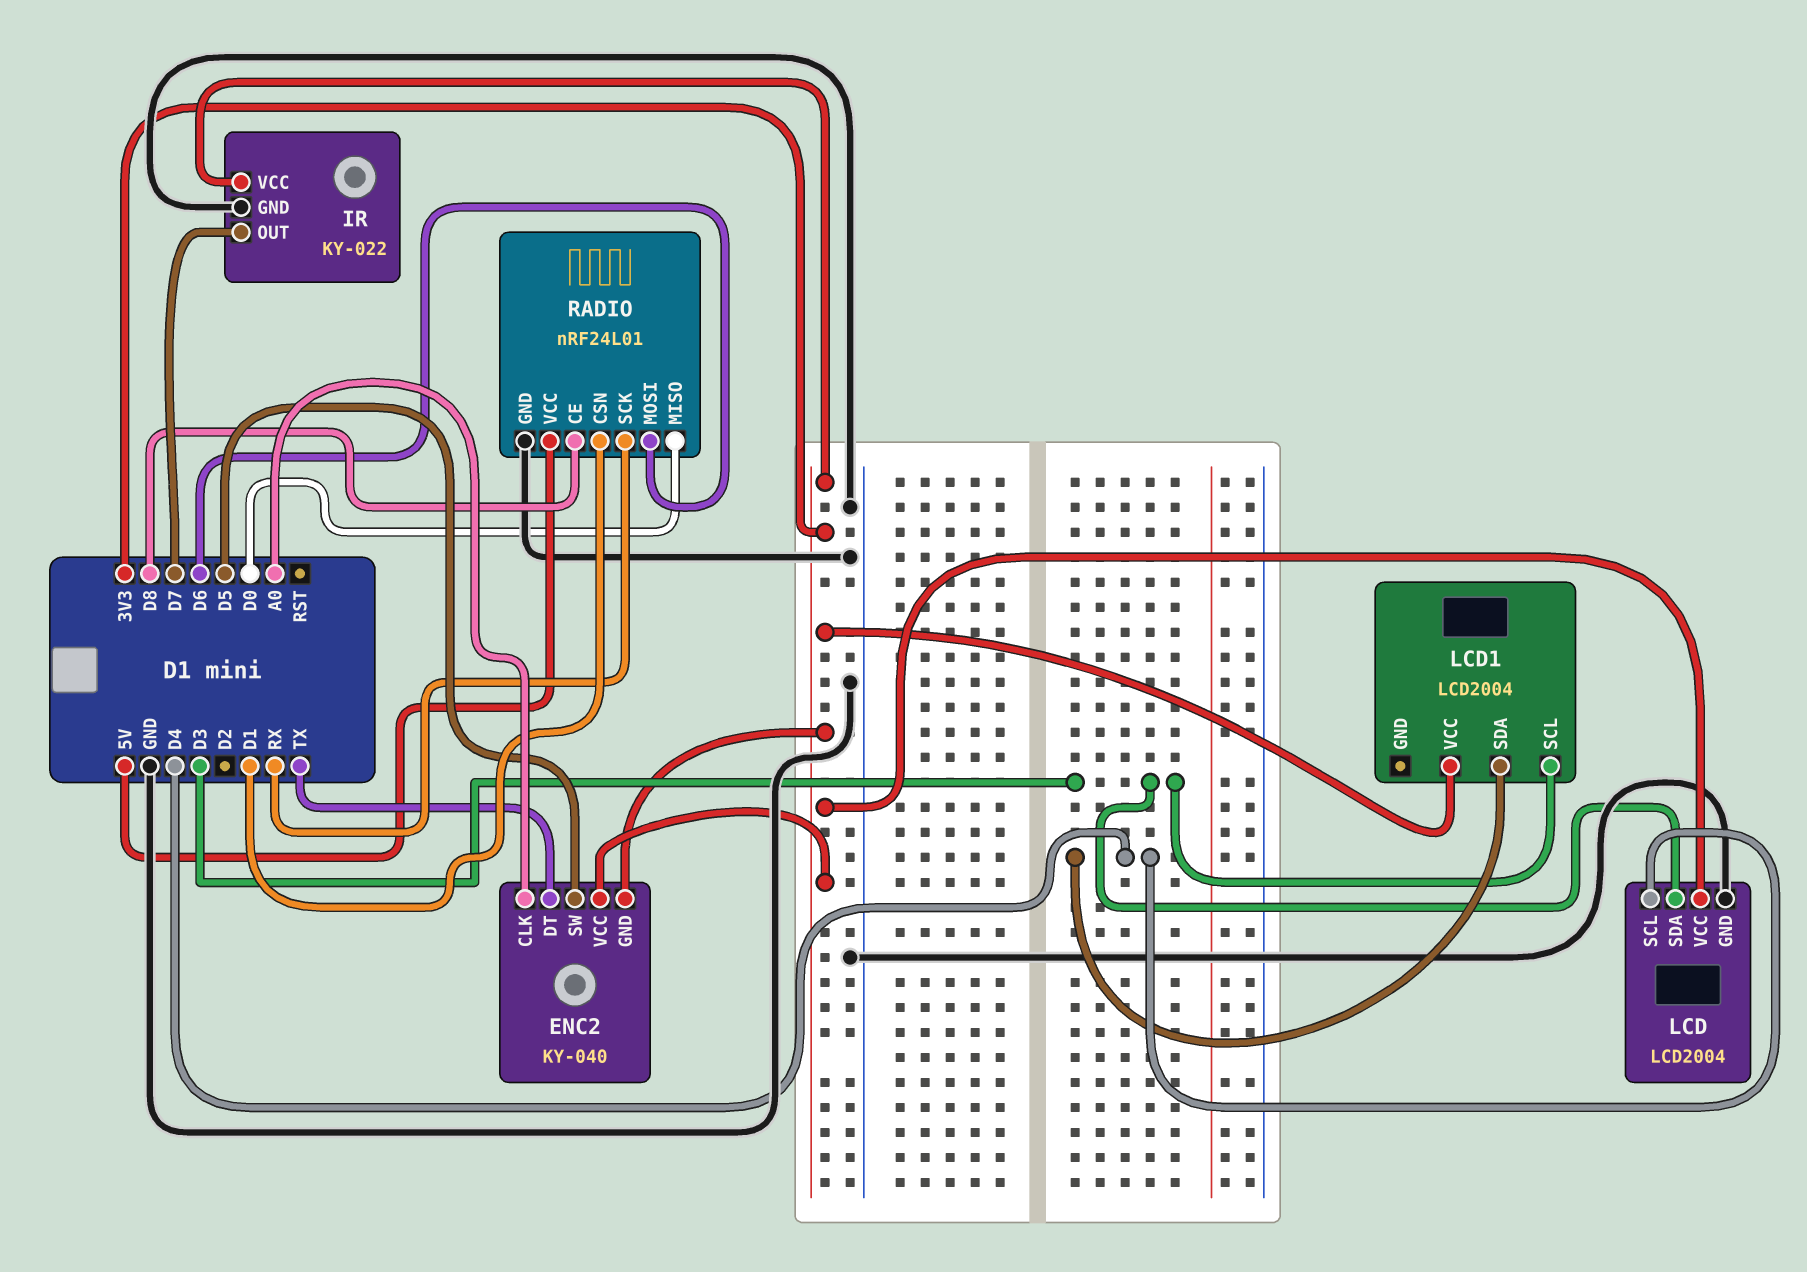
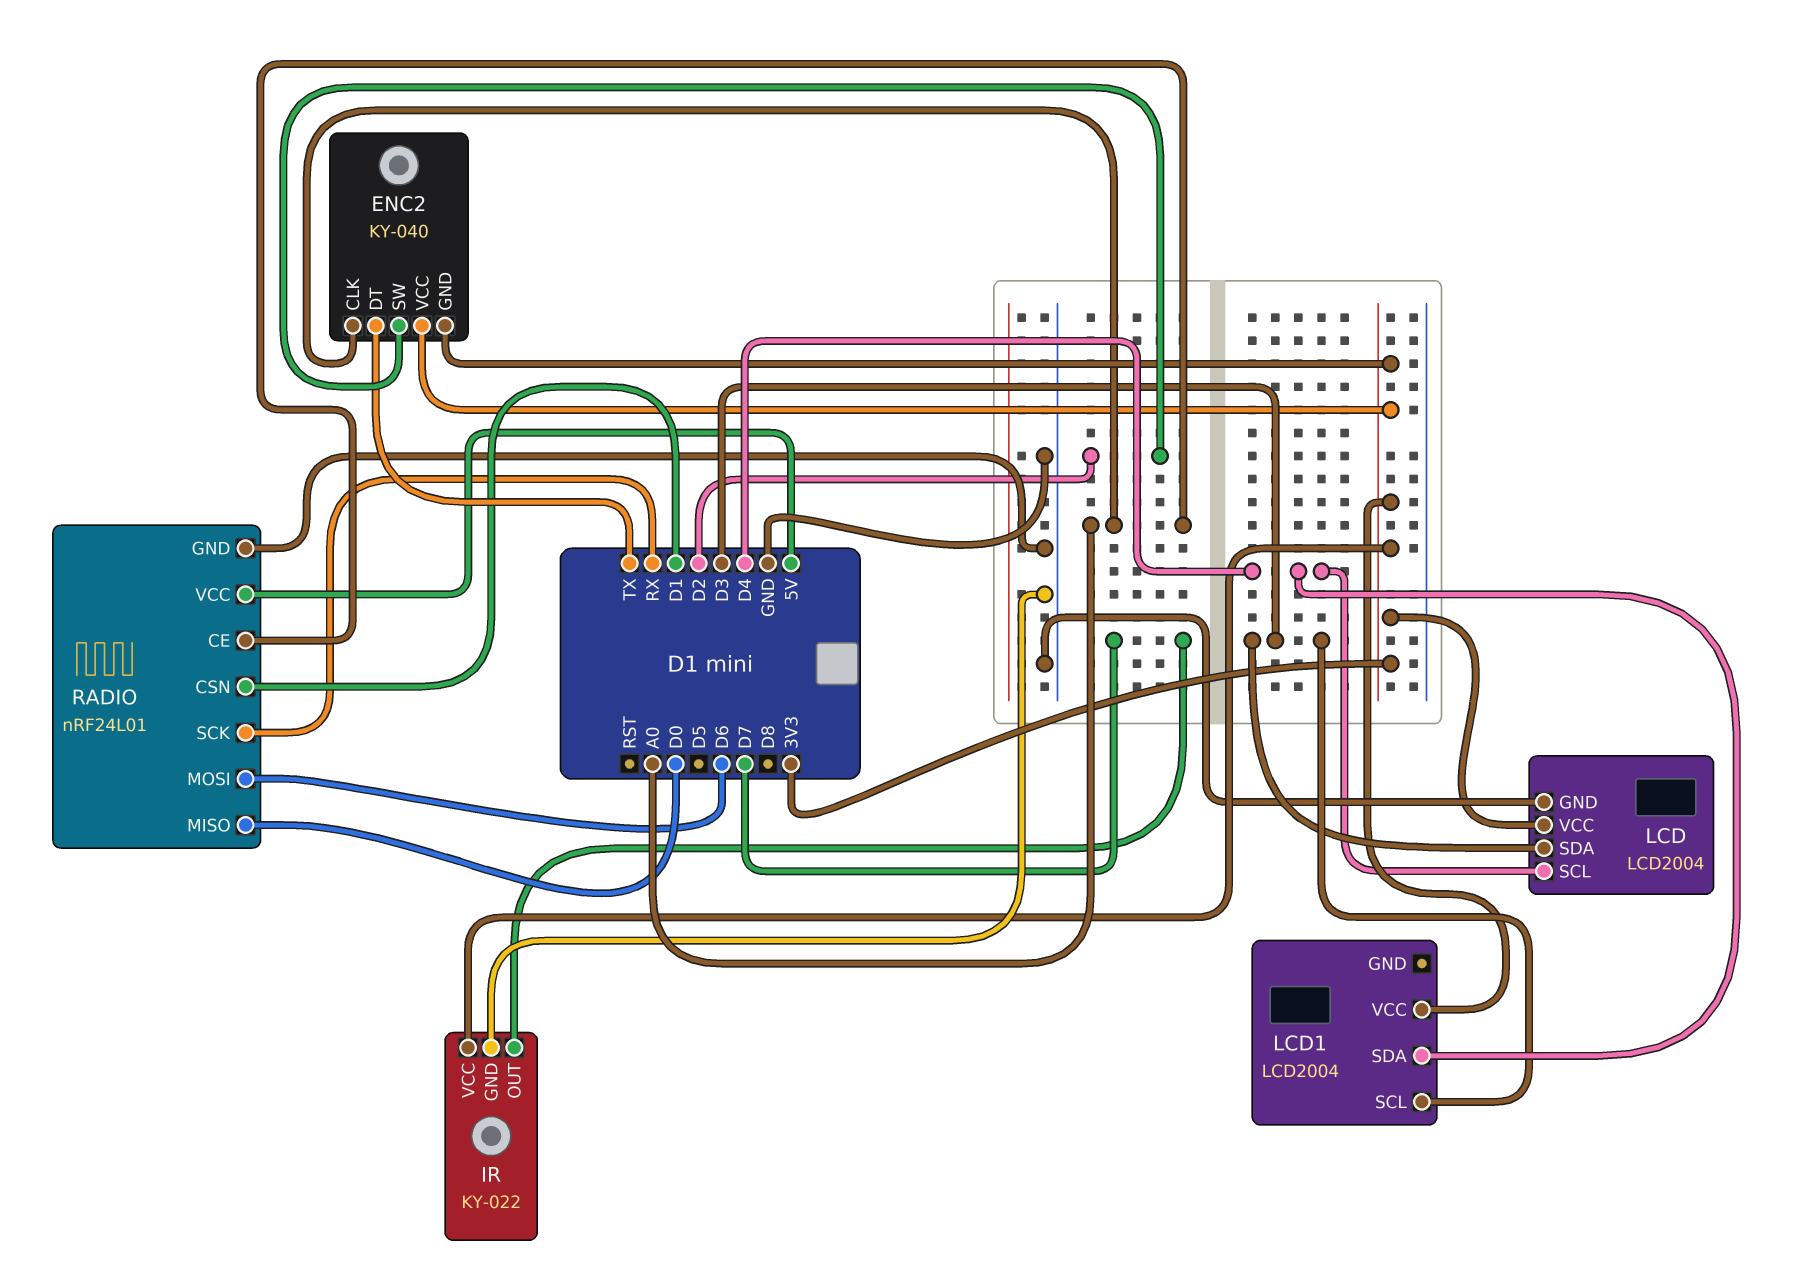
ENC2 pin SW: D5 -> D2
RADIO pin CE: D8 -> A0

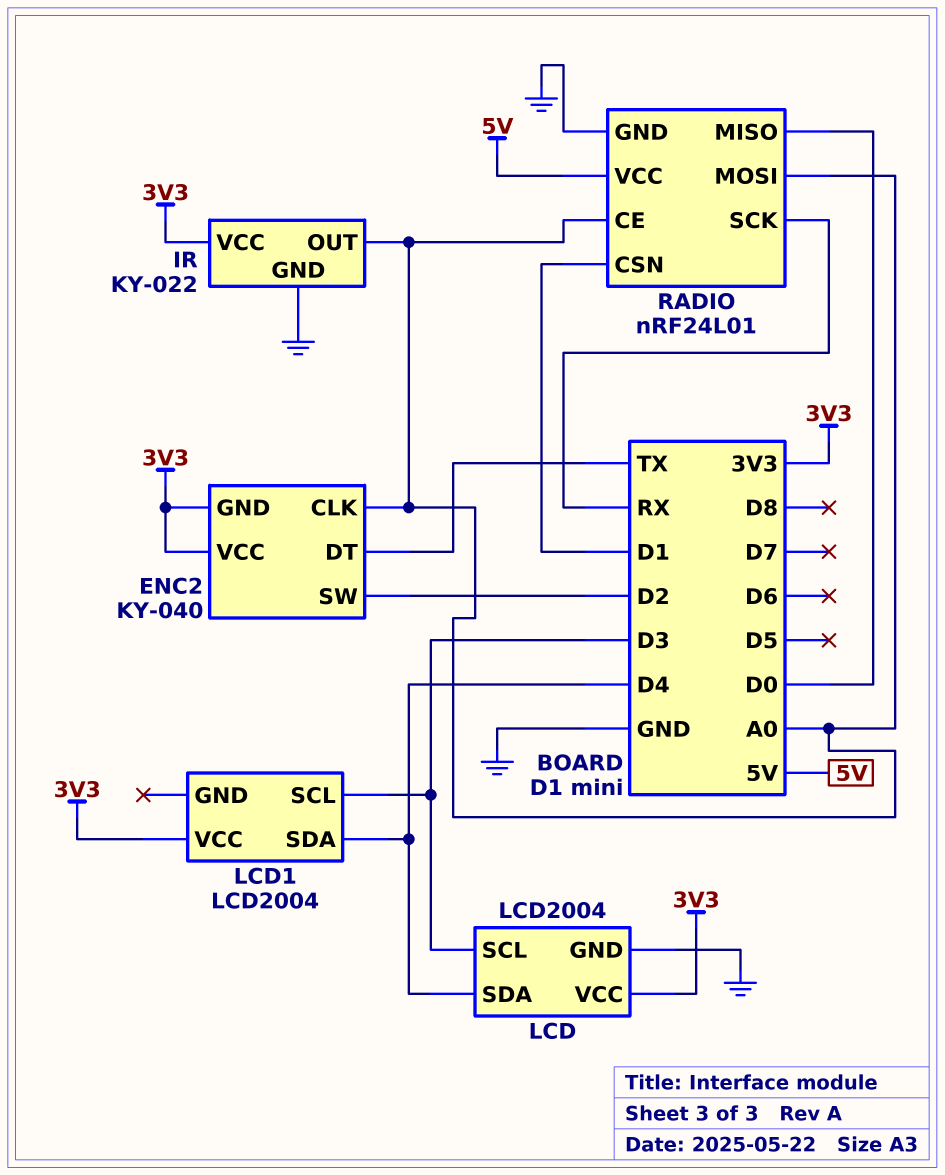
IR pin OUT: D7 -> A0
LCD pin SCL: D4 -> D3
LCD pin SDA: D3 -> D4
RADIO pin MOSI: D6 -> A0

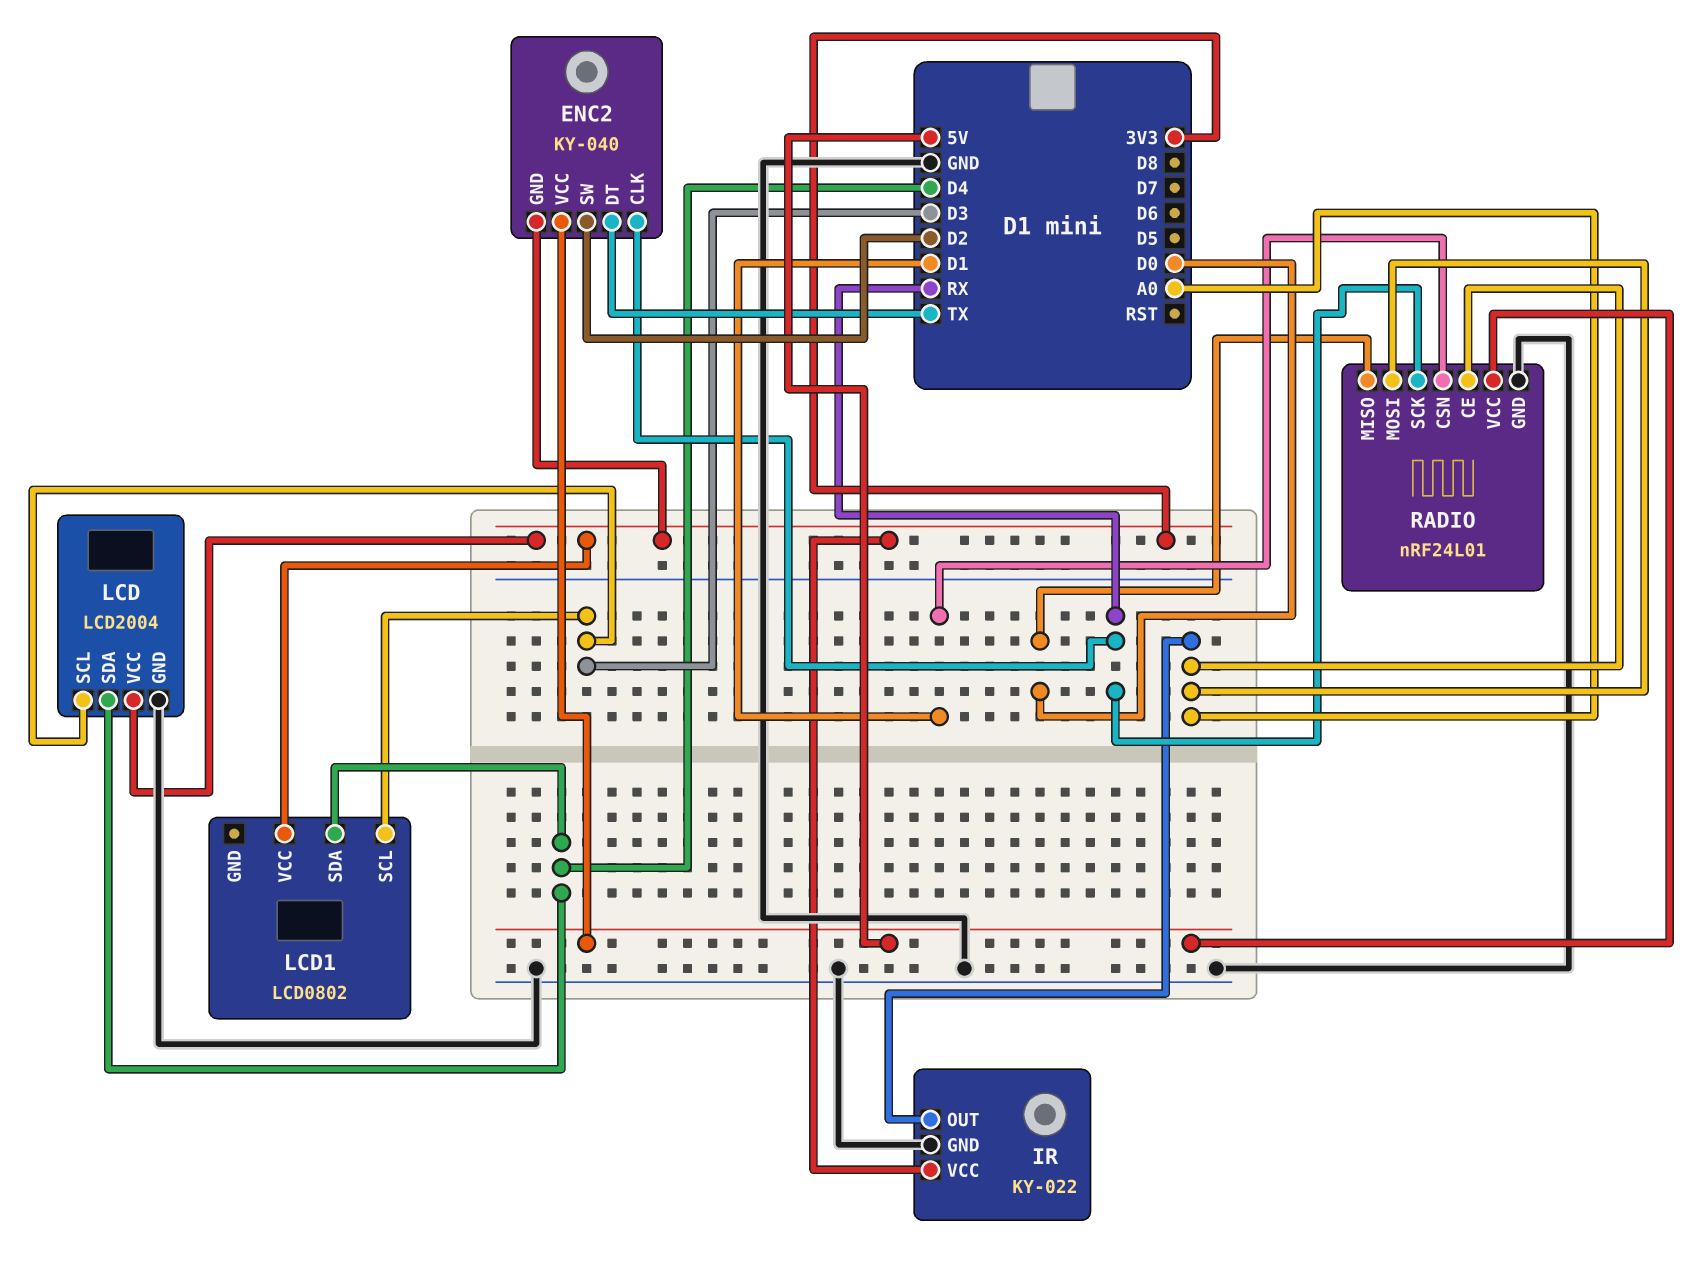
ENC2 pin CLK: A0 -> RX
ENC2 pin VCC: 3V3 -> 5V
LCD1: LCD2004 -> LCD0802

